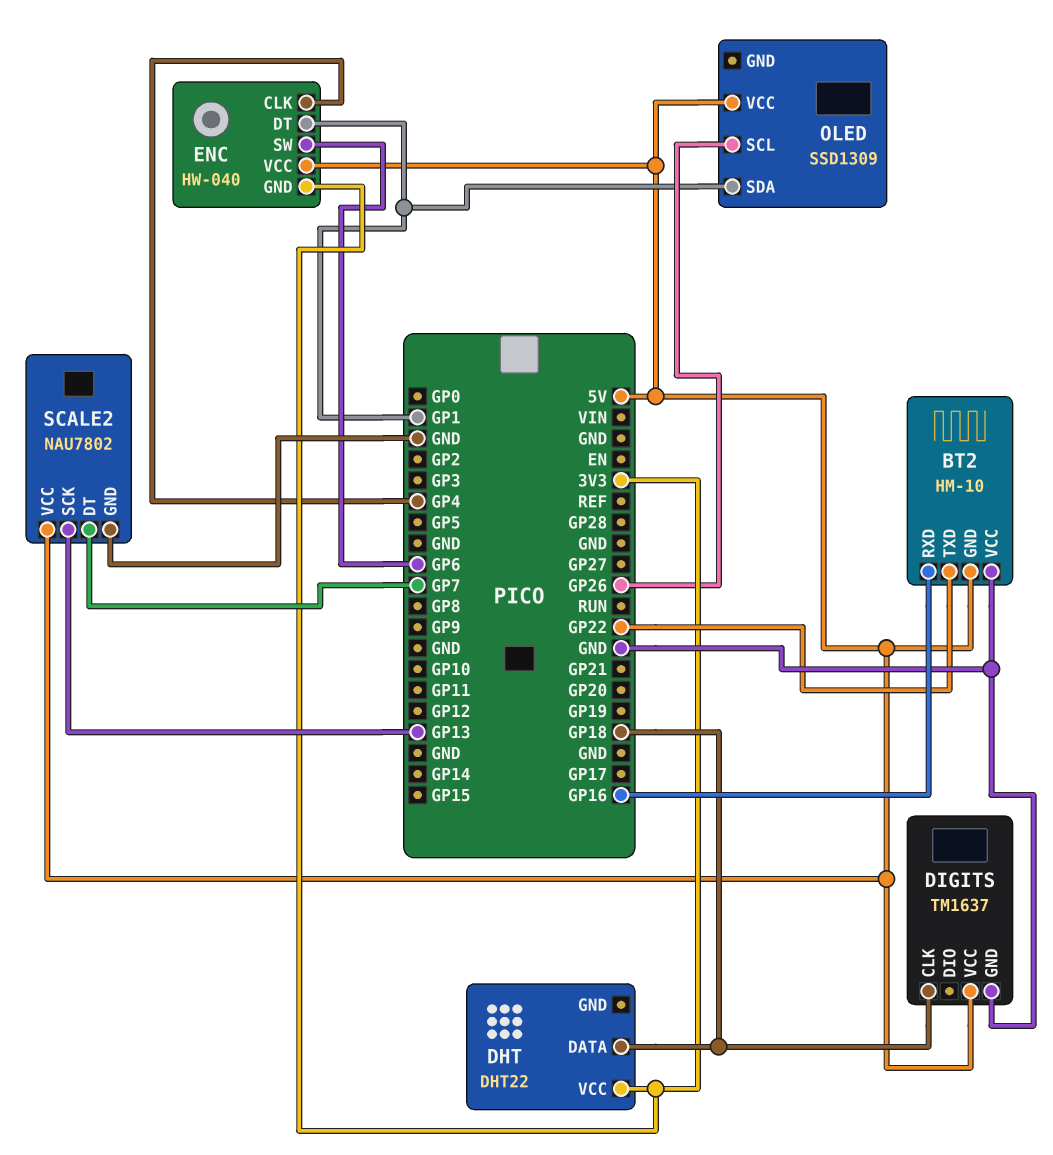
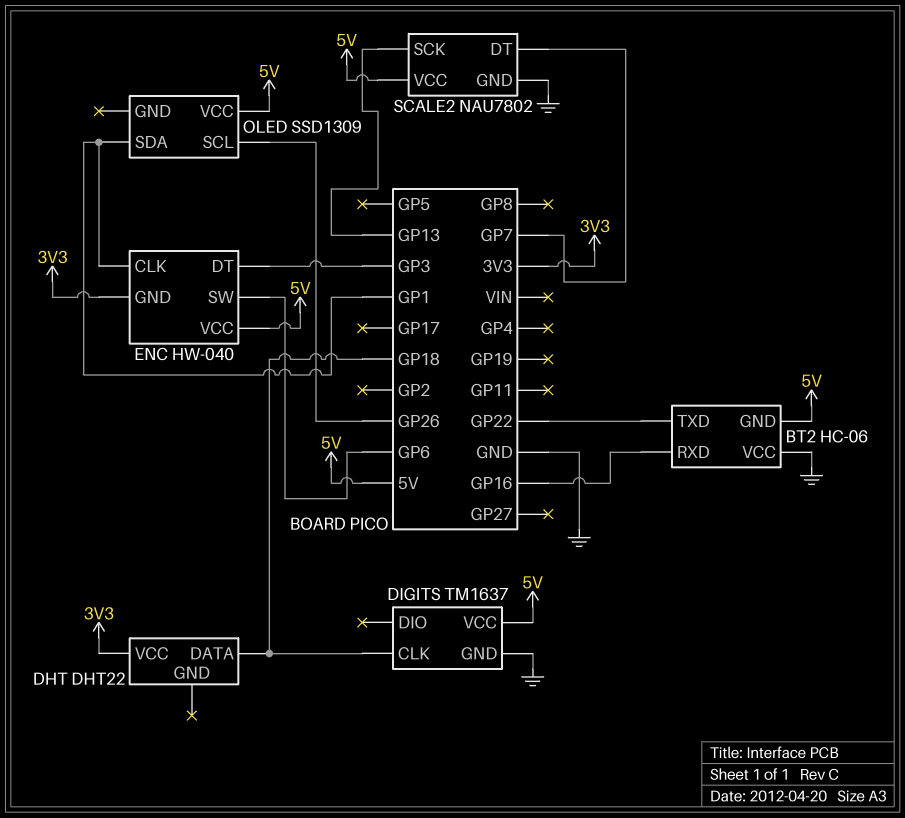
BT2: HM-10 -> HC-06
ENC pin CLK: GP4 -> GP1
ENC pin DT: GP1 -> GP3

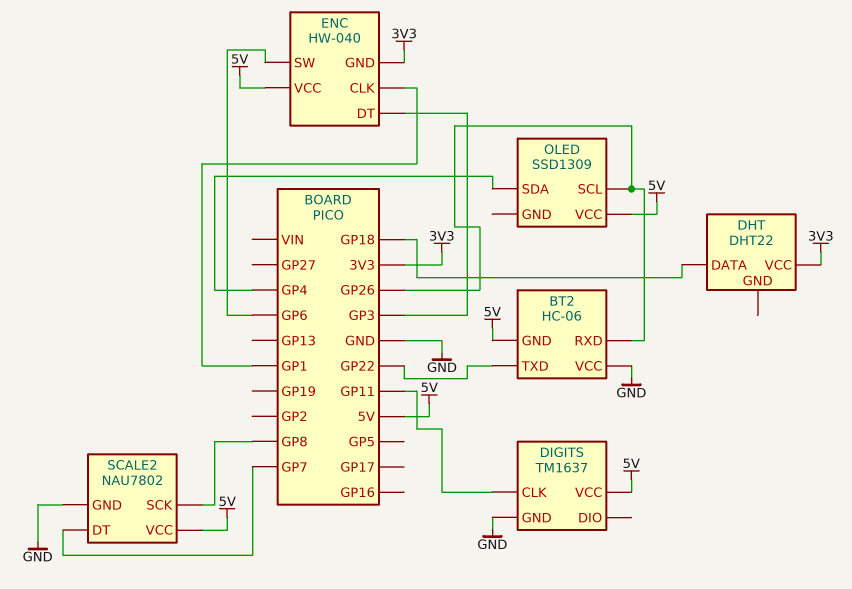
BT2 pin RXD: GP16 -> GP26
DIGITS pin CLK: GP18 -> GP11
OLED pin SDA: GP1 -> GP4
SCALE2 pin SCK: GP13 -> GP8

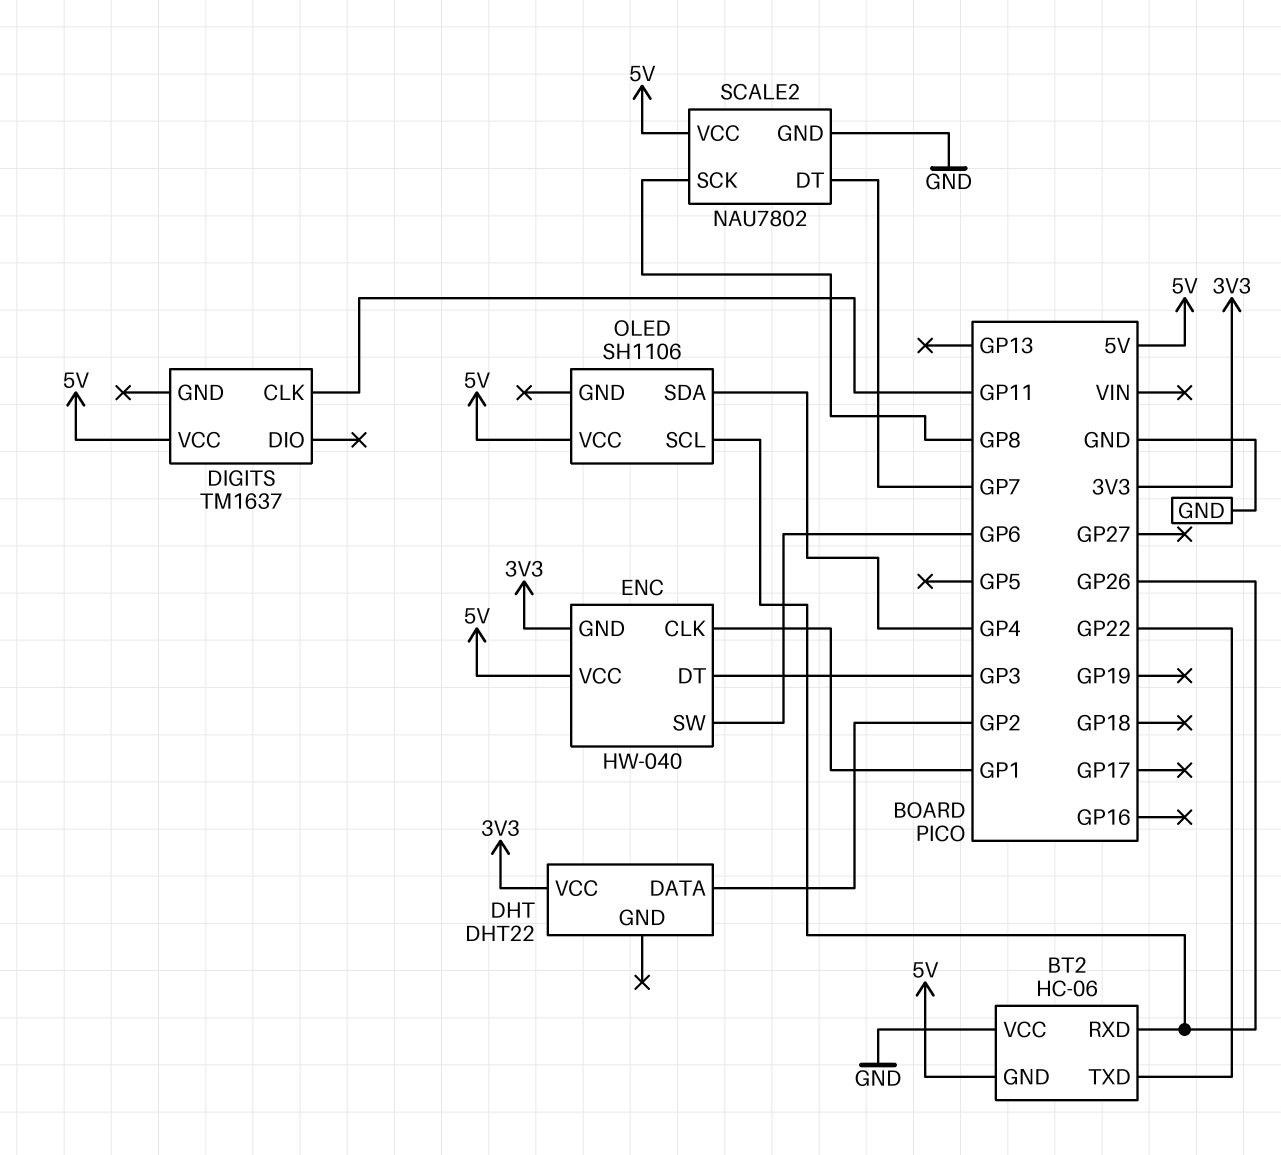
DHT pin DATA: GP18 -> GP2
DIGITS pin GND: GND -> none
OLED: SSD1309 -> SH1106

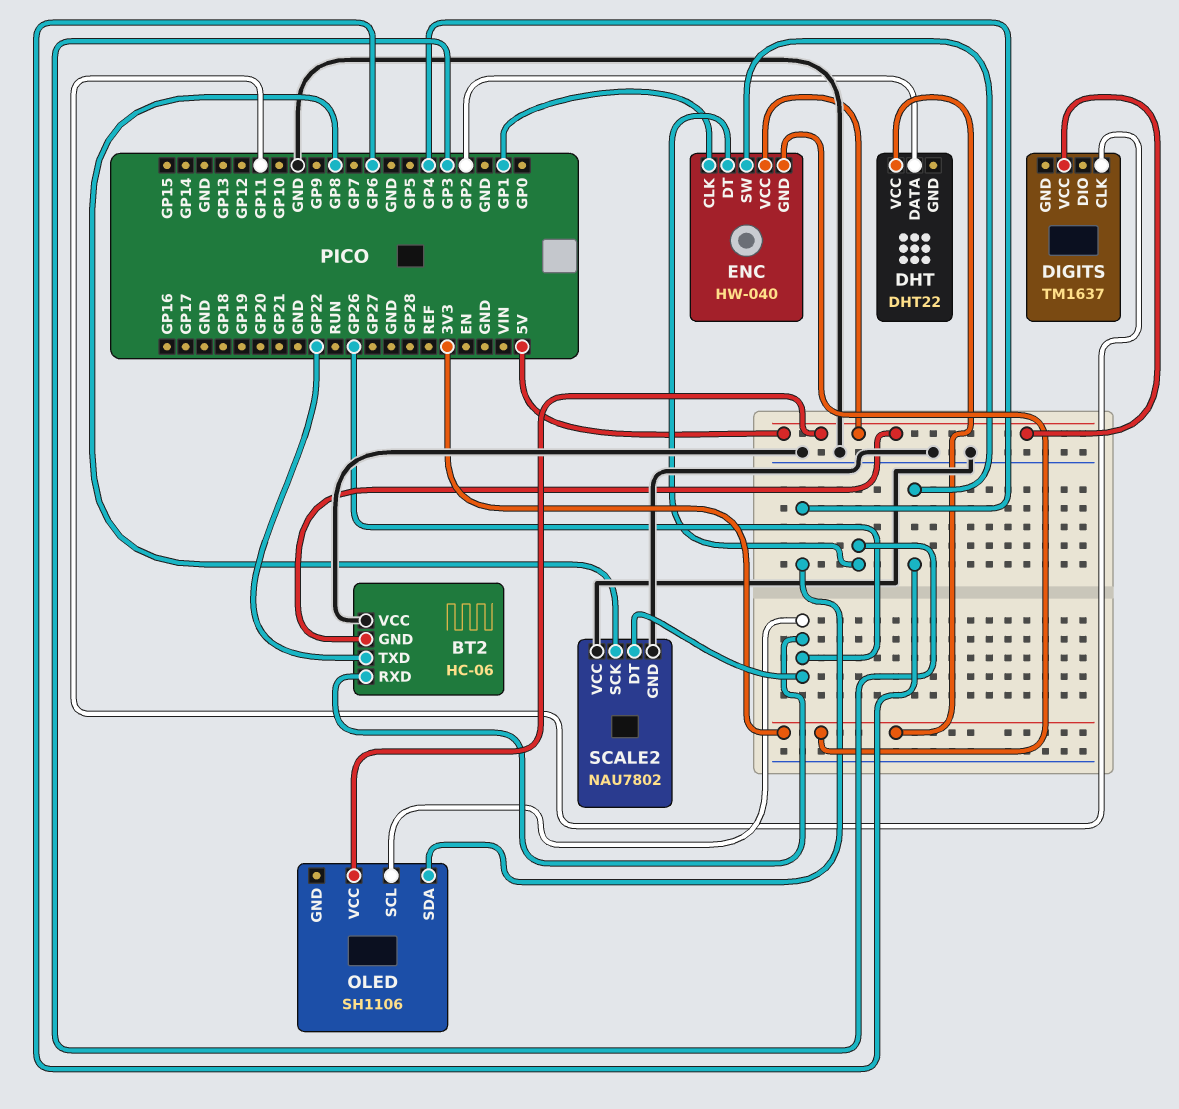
SCALE2 pin DT: GP7 -> GP26
SCALE2 pin VCC: 5V -> GND

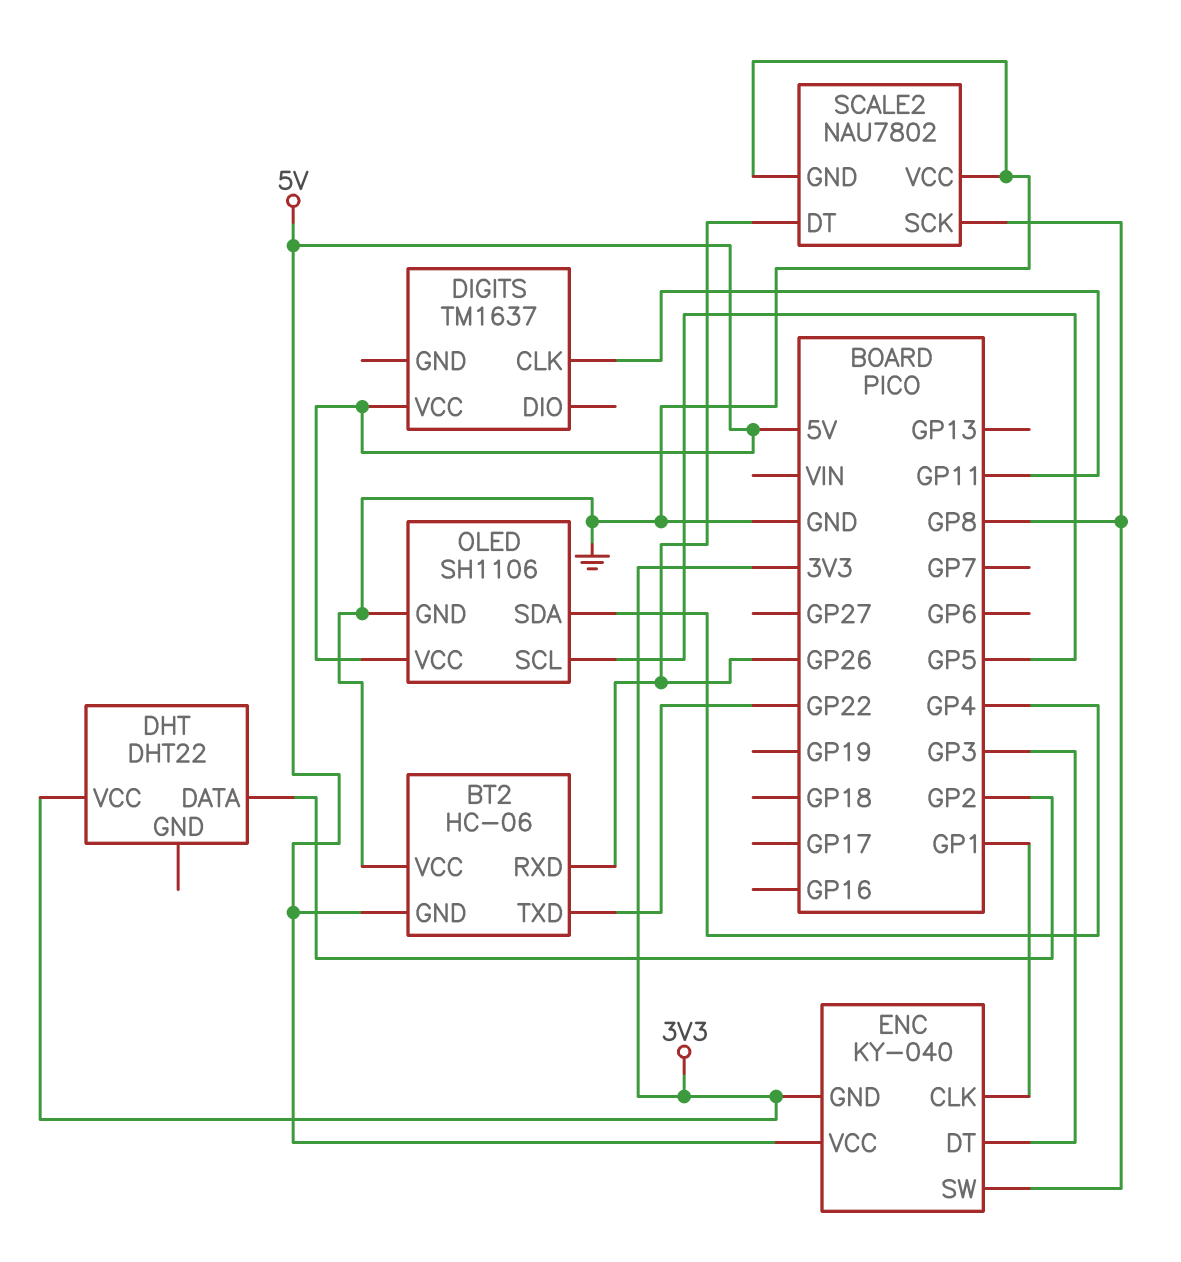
ENC: HW-040 -> KY-040
ENC pin SW: GP6 -> GP8
OLED pin GND: none -> GND
OLED pin SCL: GP26 -> GP5

